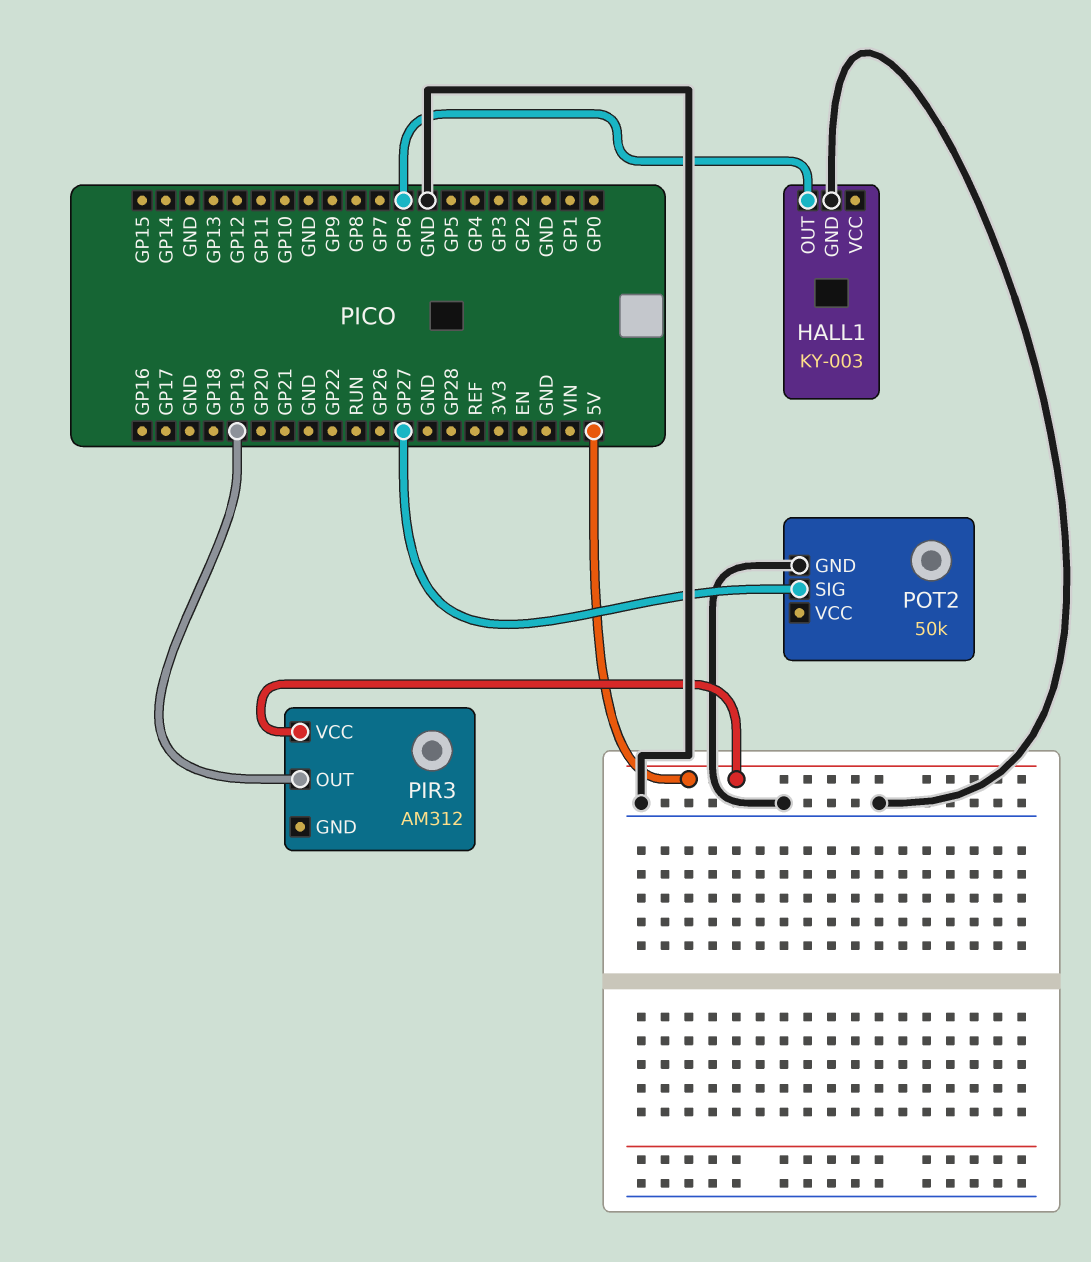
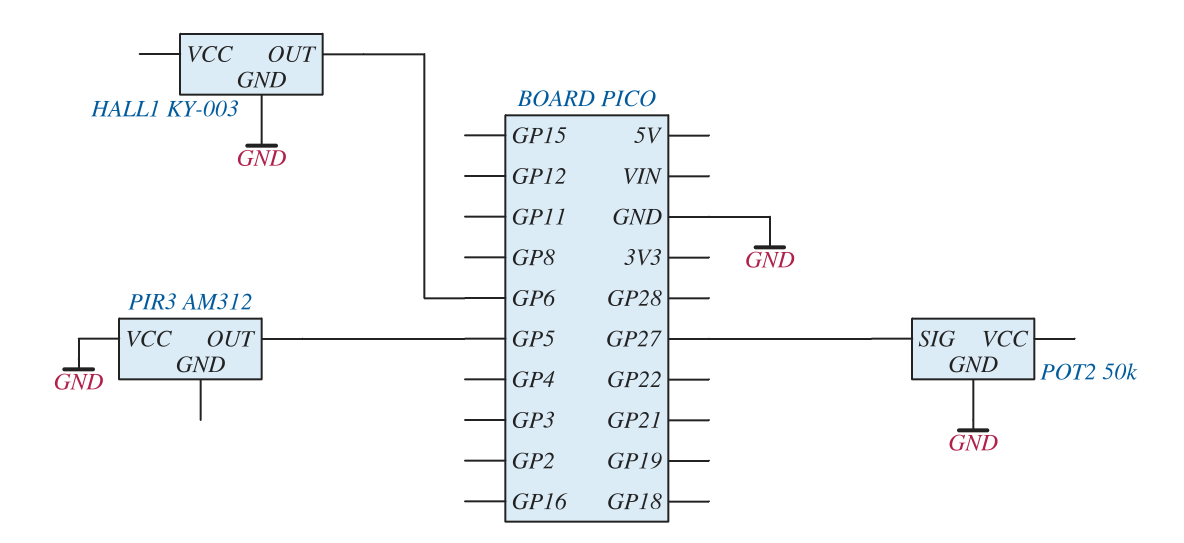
PIR3 pin OUT: GP19 -> GP5
PIR3 pin VCC: 5V -> GND

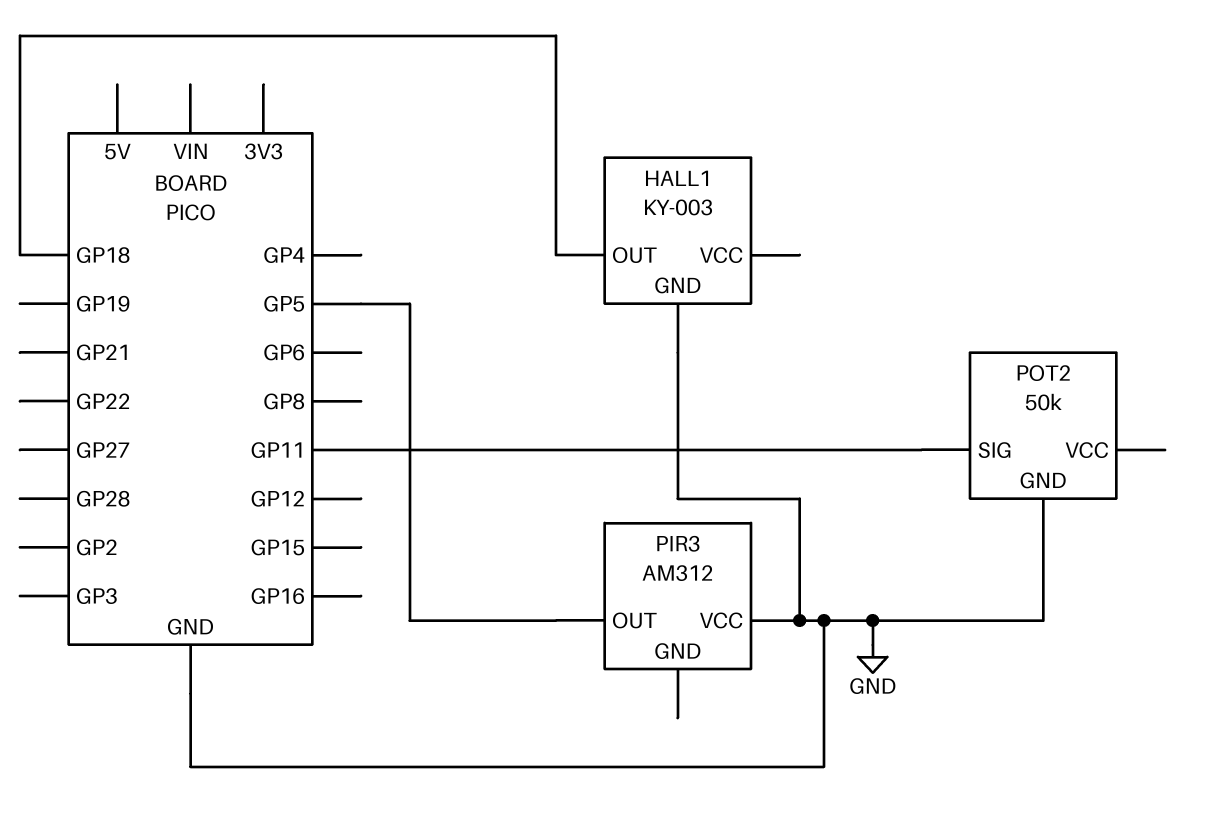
HALL1 pin OUT: GP6 -> GP18
POT2 pin SIG: GP27 -> GP11

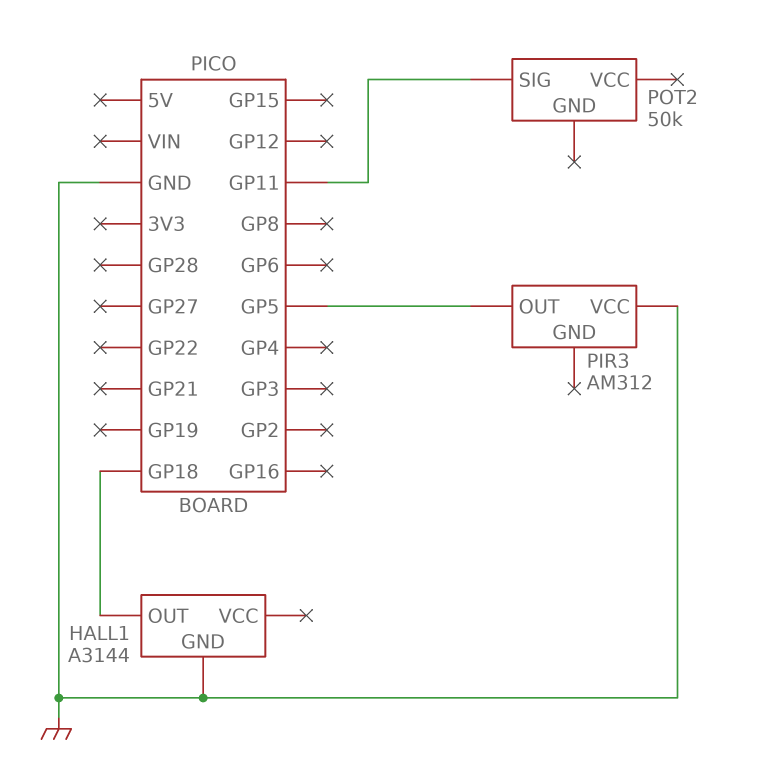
HALL1: KY-003 -> A3144
POT2 pin GND: GND -> none

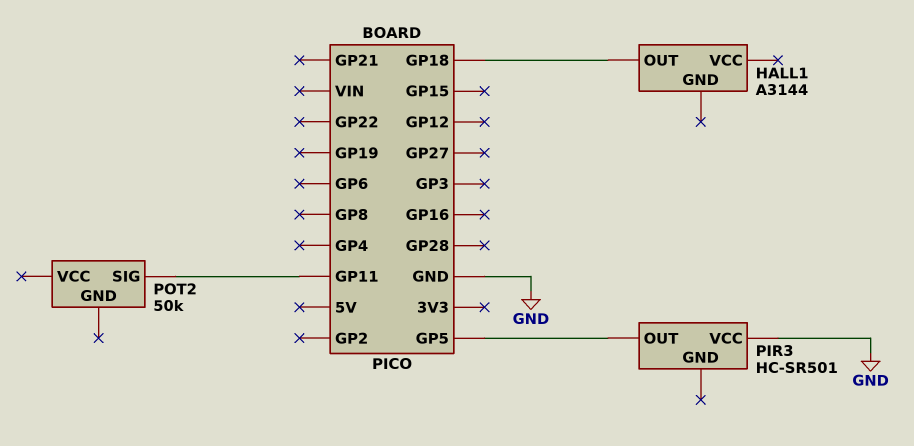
HALL1 pin GND: GND -> none
PIR3: AM312 -> HC-SR501

